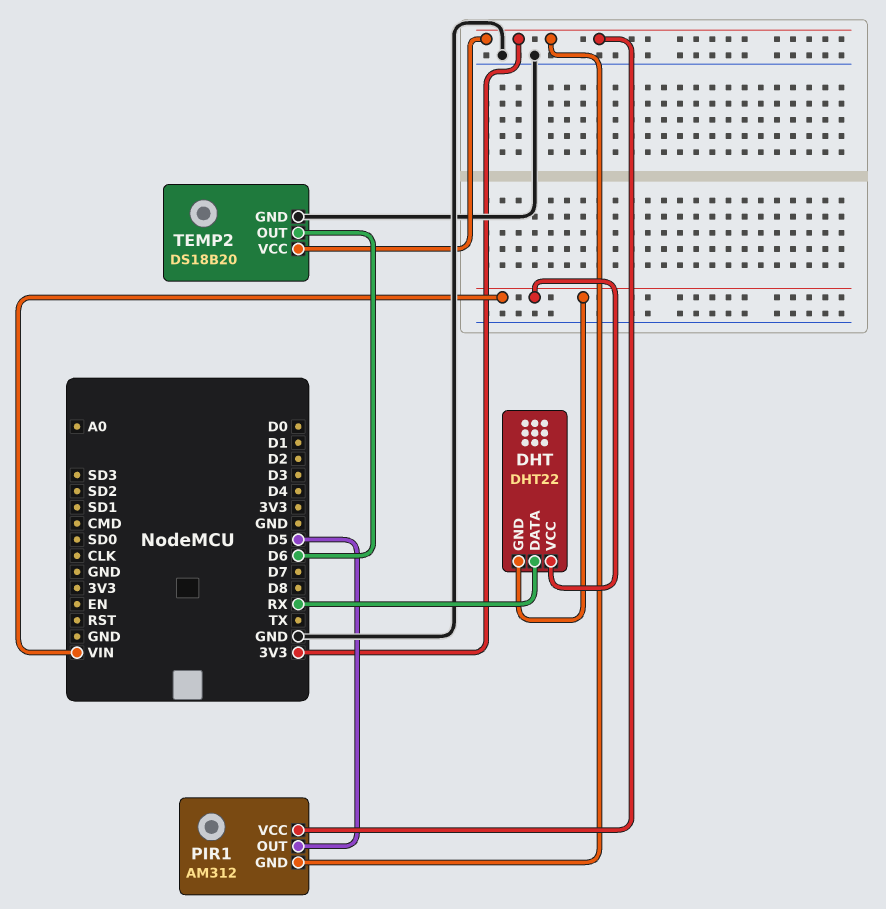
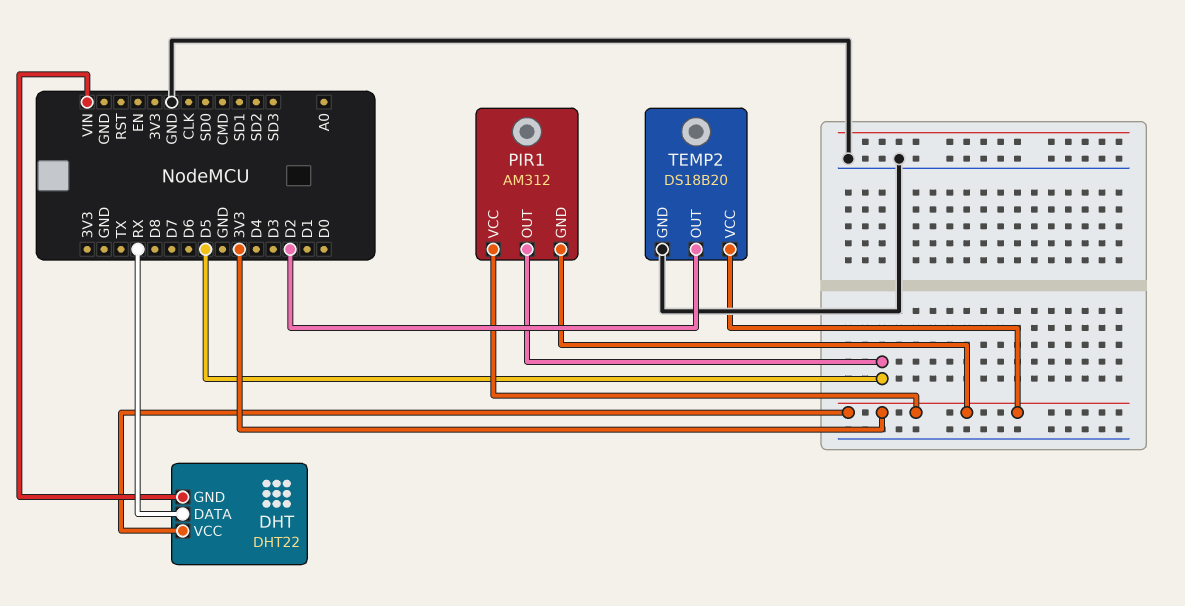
DHT pin VCC: VIN -> 3V3
TEMP2 pin OUT: D6 -> D2

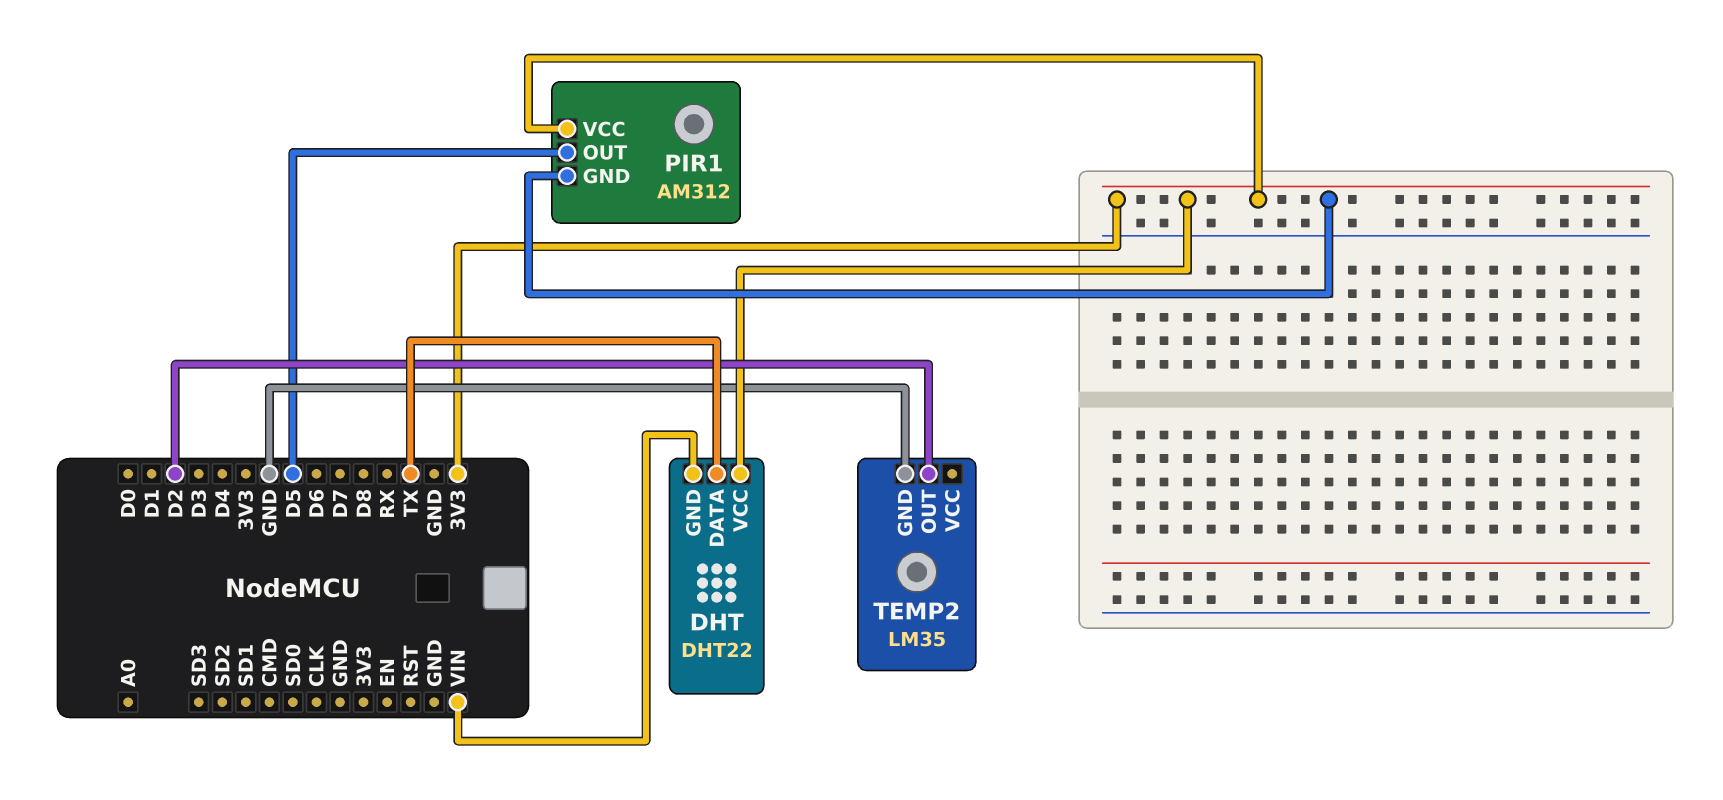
DHT pin DATA: RX -> TX
TEMP2: DS18B20 -> LM35
TEMP2 pin VCC: 3V3 -> none

